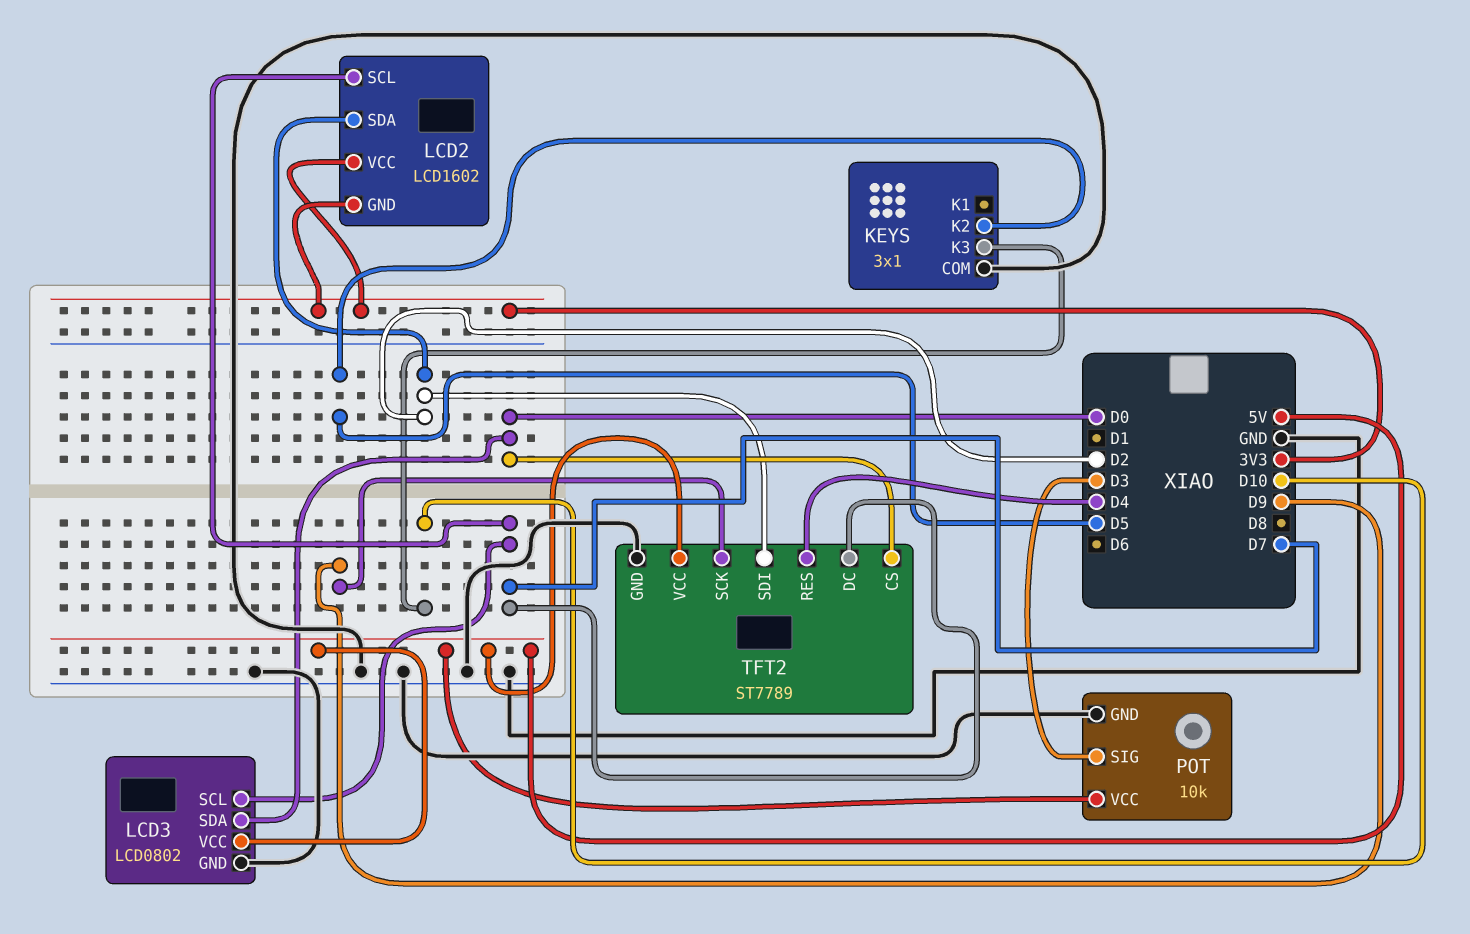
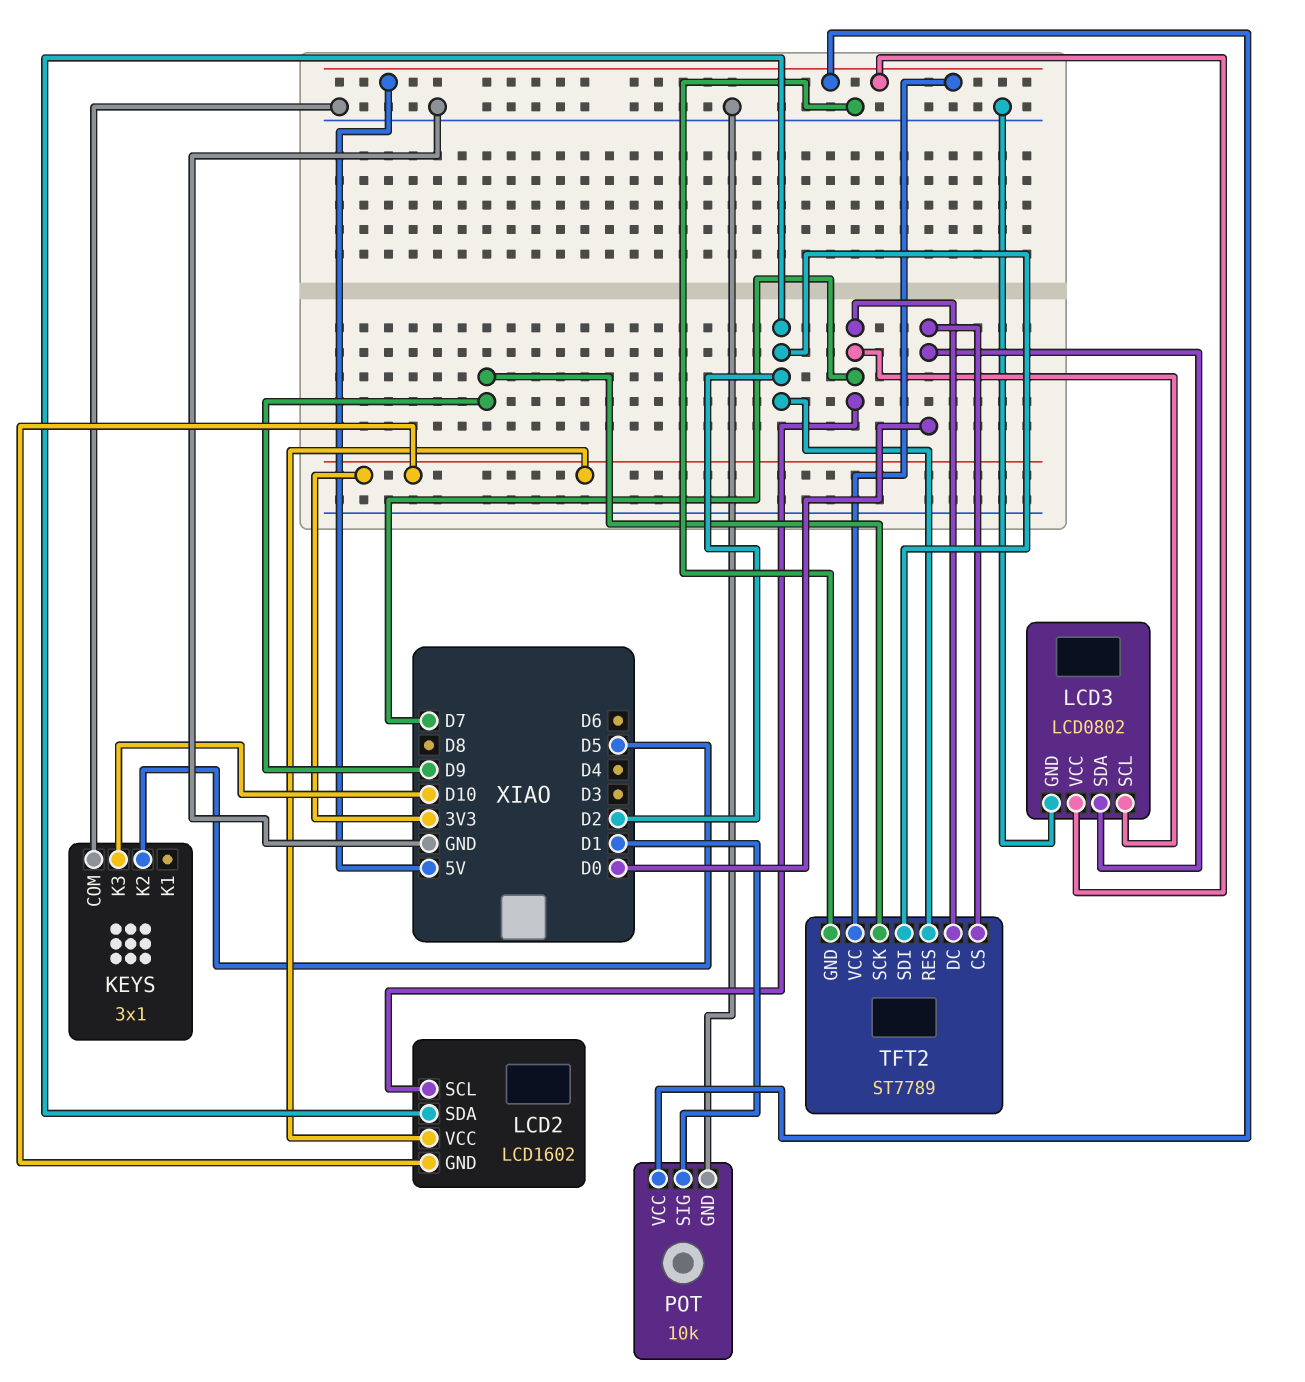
POT pin SIG: D3 -> D1
TFT2 pin RES: D4 -> D2

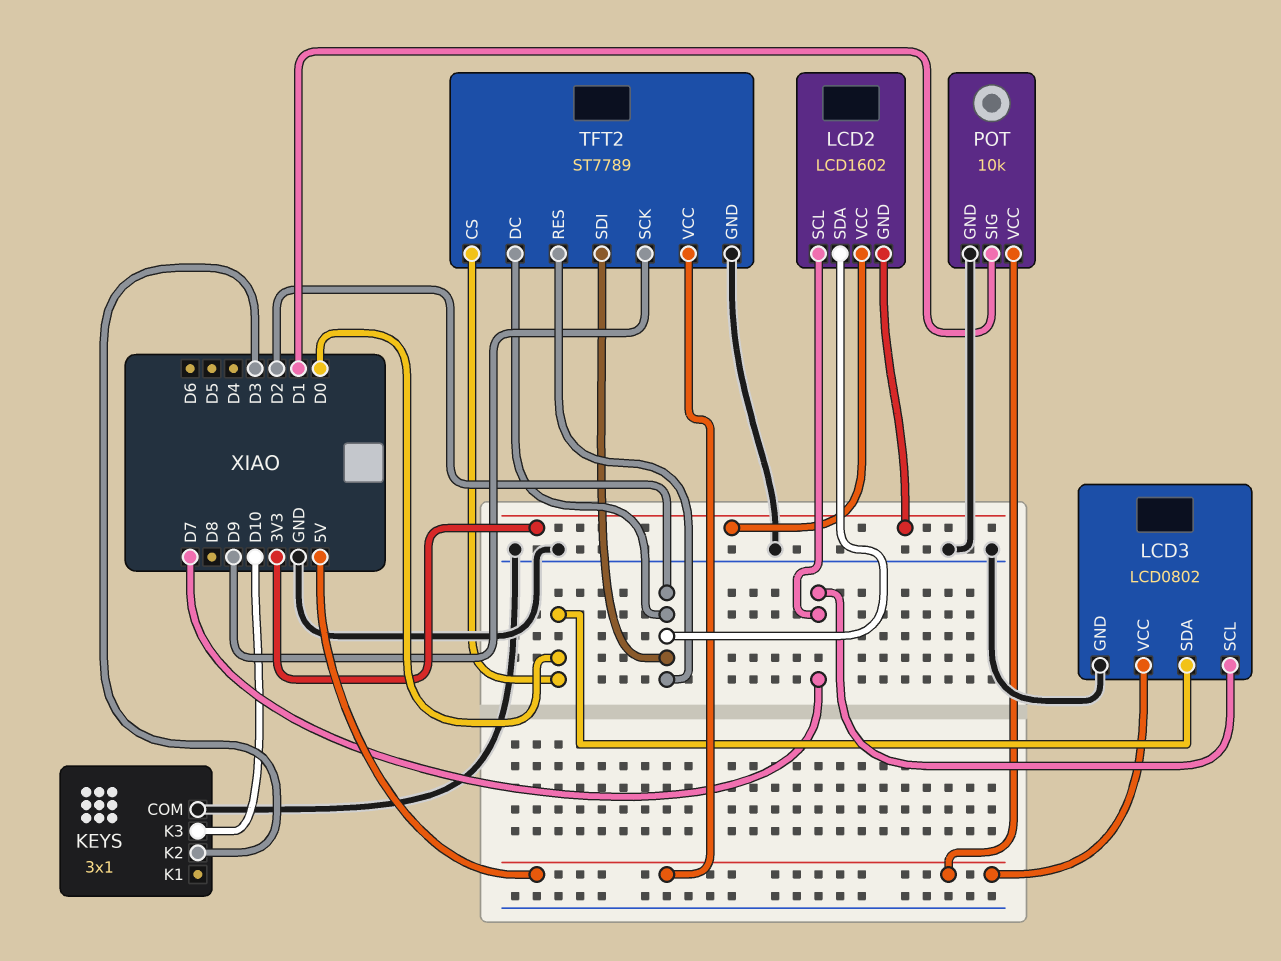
KEYS pin K2: D5 -> D3
TFT2 pin DC: D7 -> D2

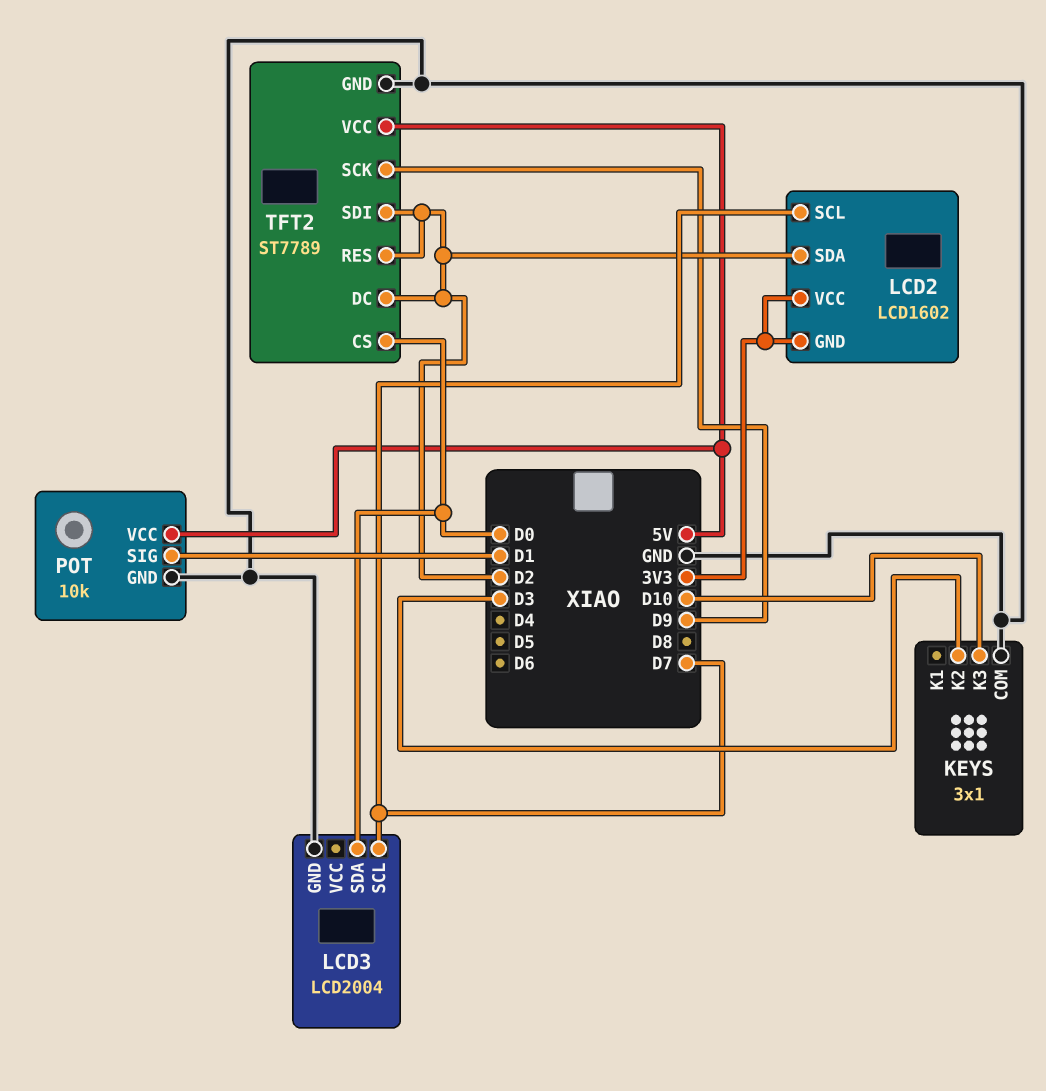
LCD3: LCD0802 -> LCD2004
LCD3 pin VCC: 5V -> none

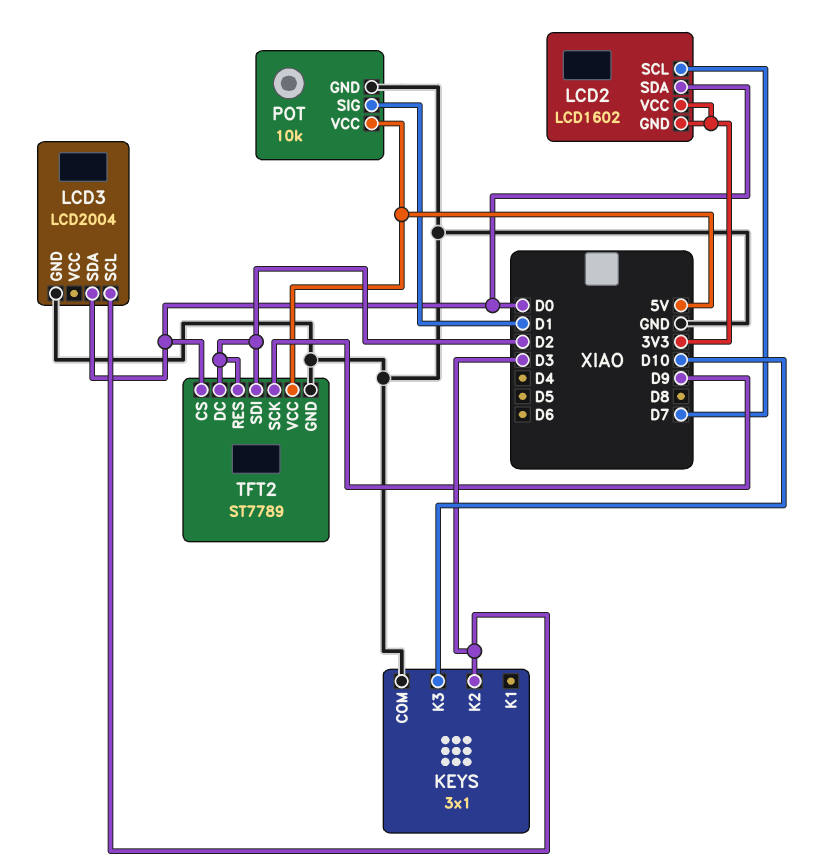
LCD2 pin SDA: D2 -> D0
LCD3 pin SCL: D7 -> D3

